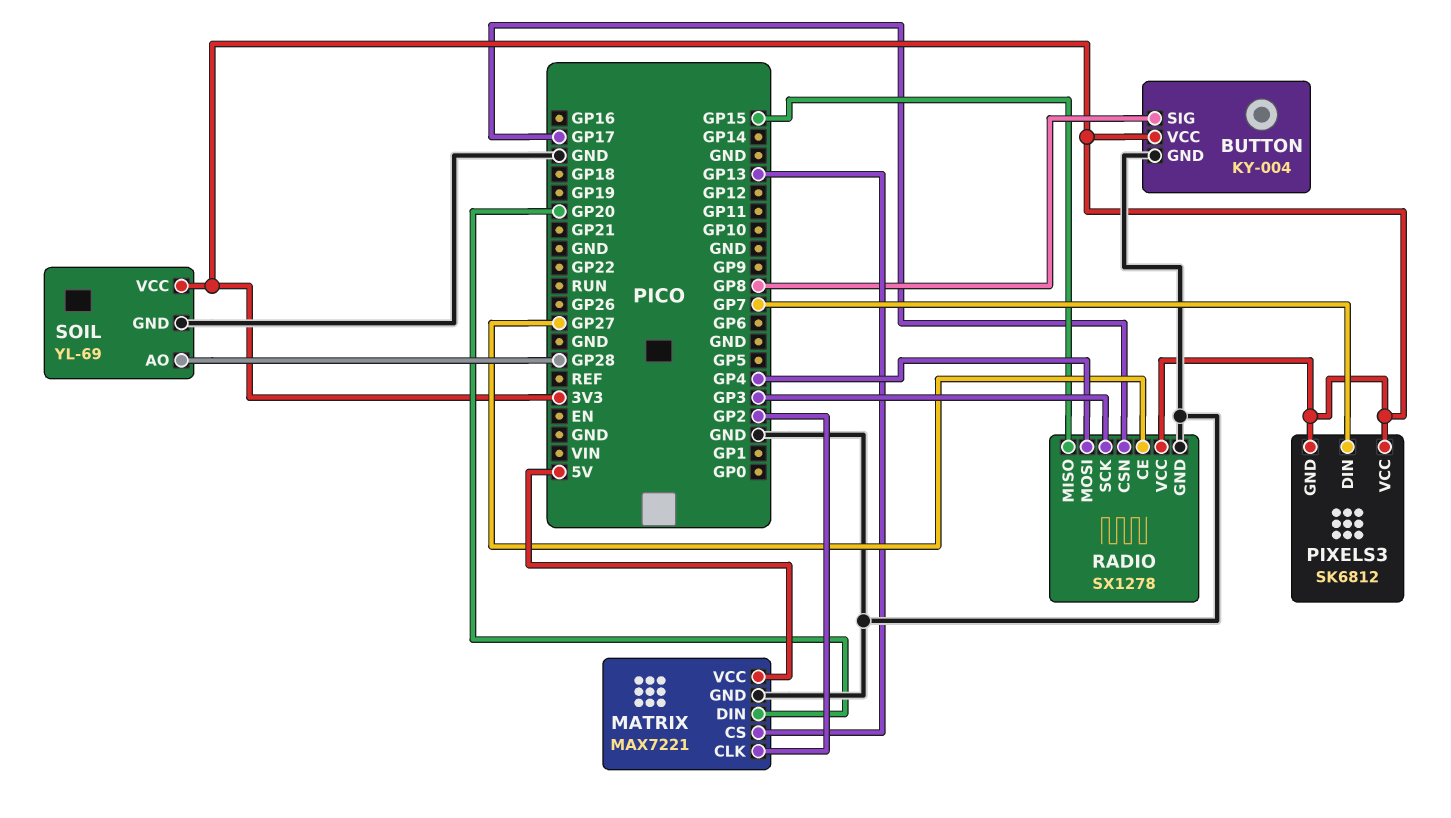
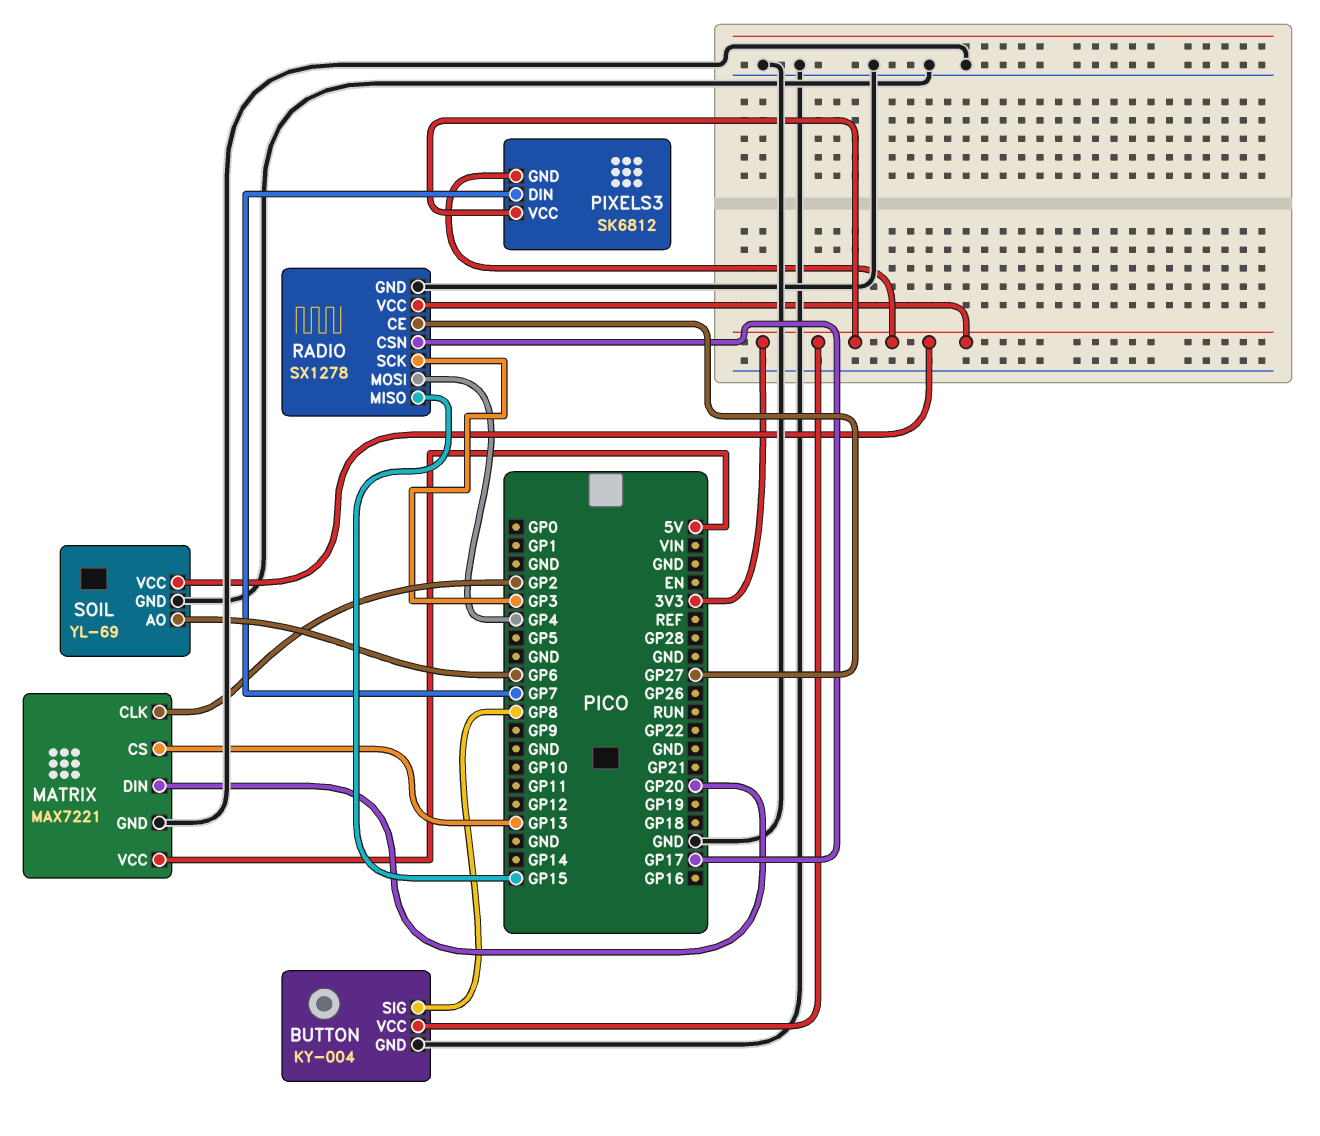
SOIL pin AO: GP28 -> GP6

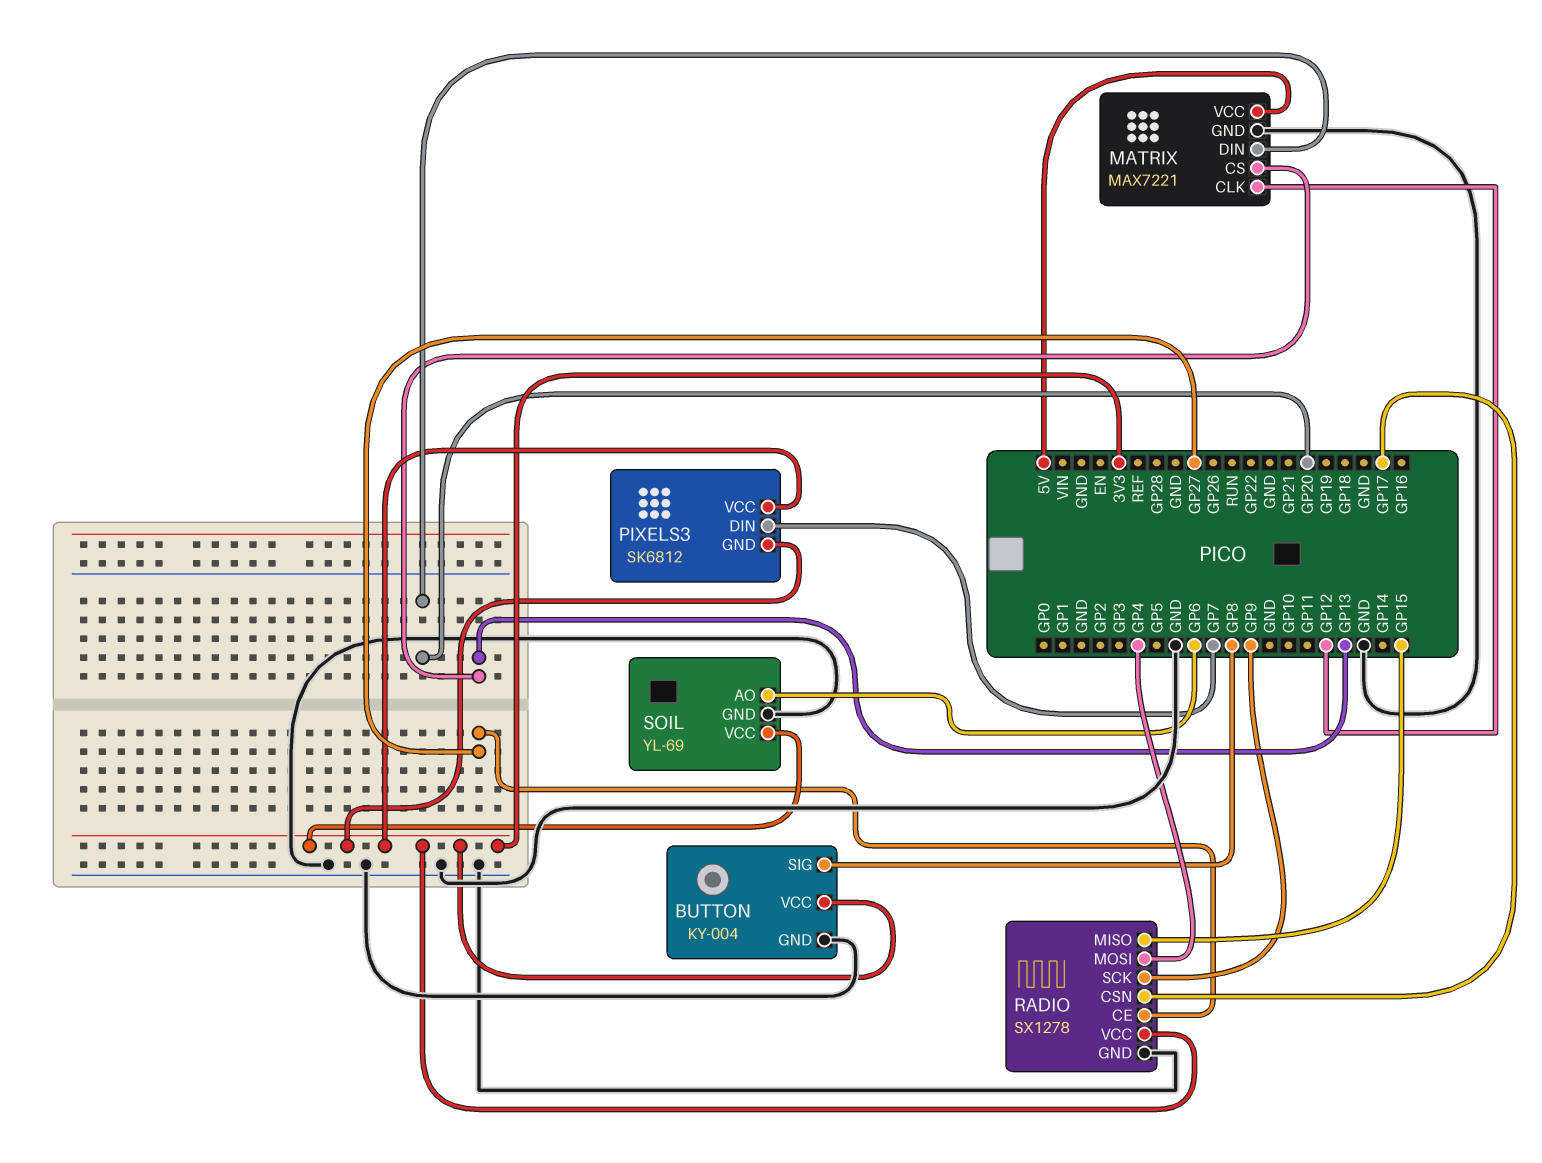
MATRIX pin CLK: GP2 -> GP12
RADIO pin SCK: GP3 -> GP9

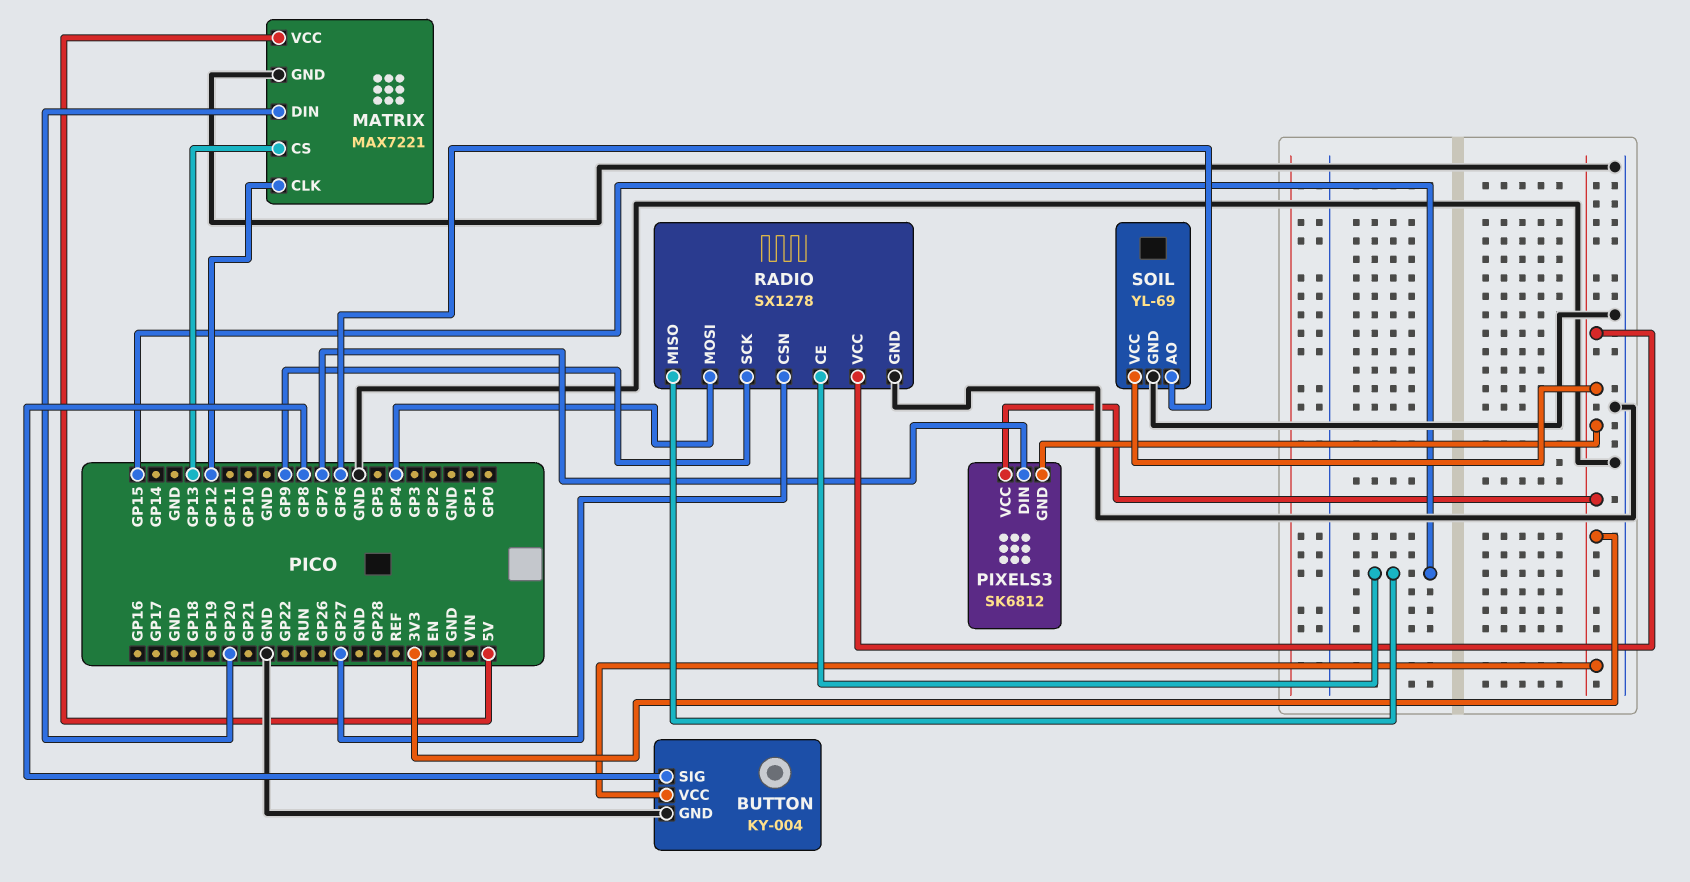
RADIO pin CE: GP27 -> GP15
RADIO pin CSN: GP17 -> GP27

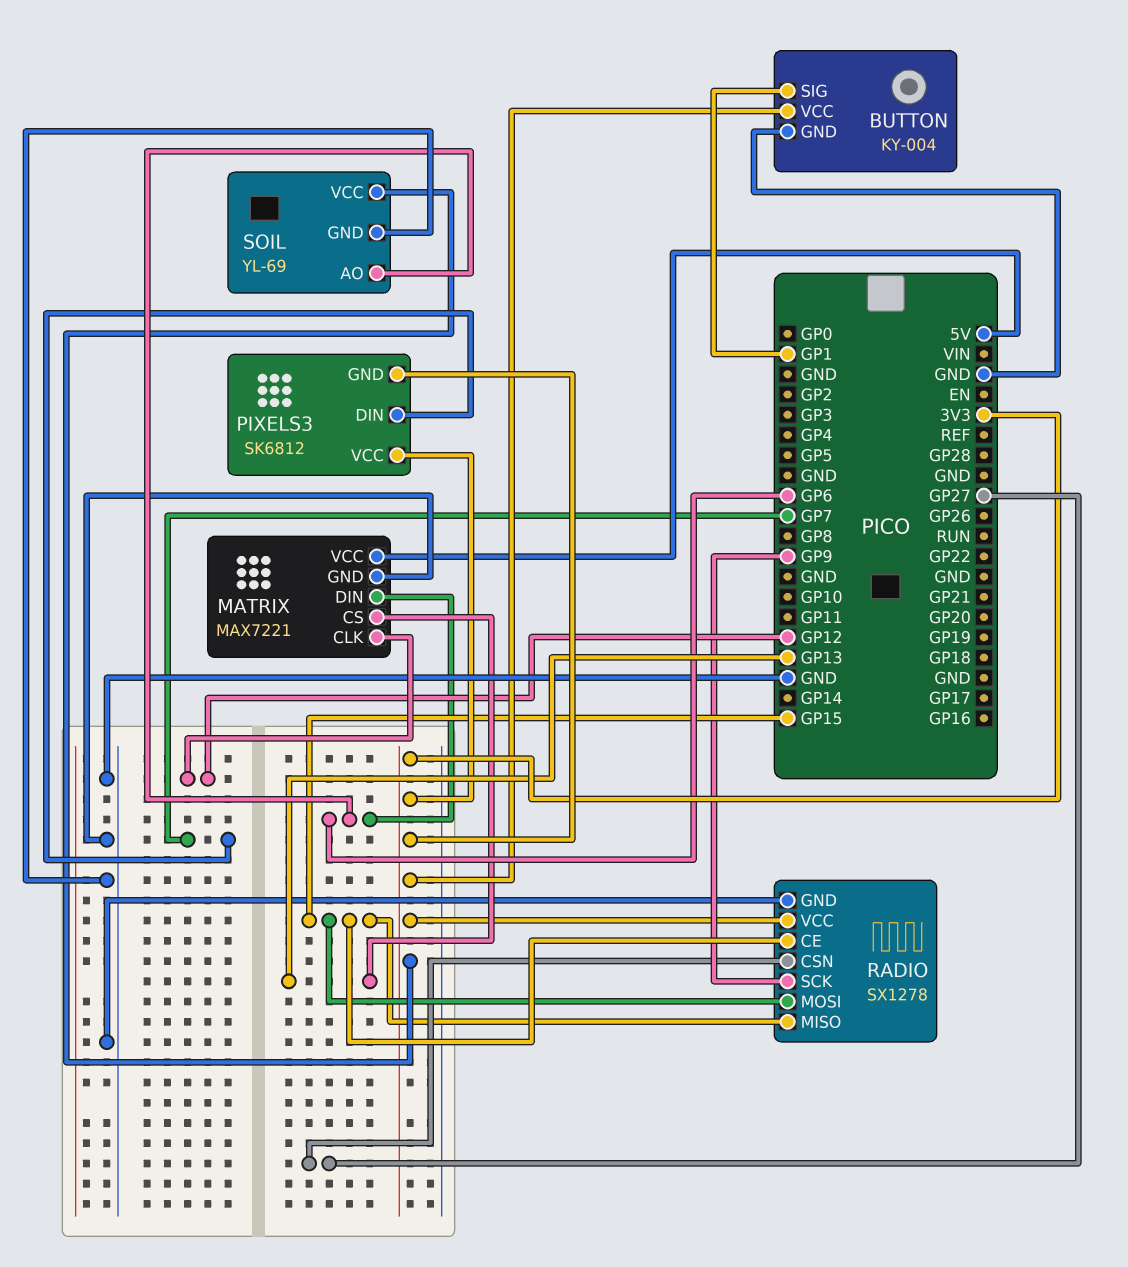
BUTTON pin SIG: GP8 -> GP1
MATRIX pin DIN: GP20 -> GP6
RADIO pin MOSI: GP4 -> GP15

